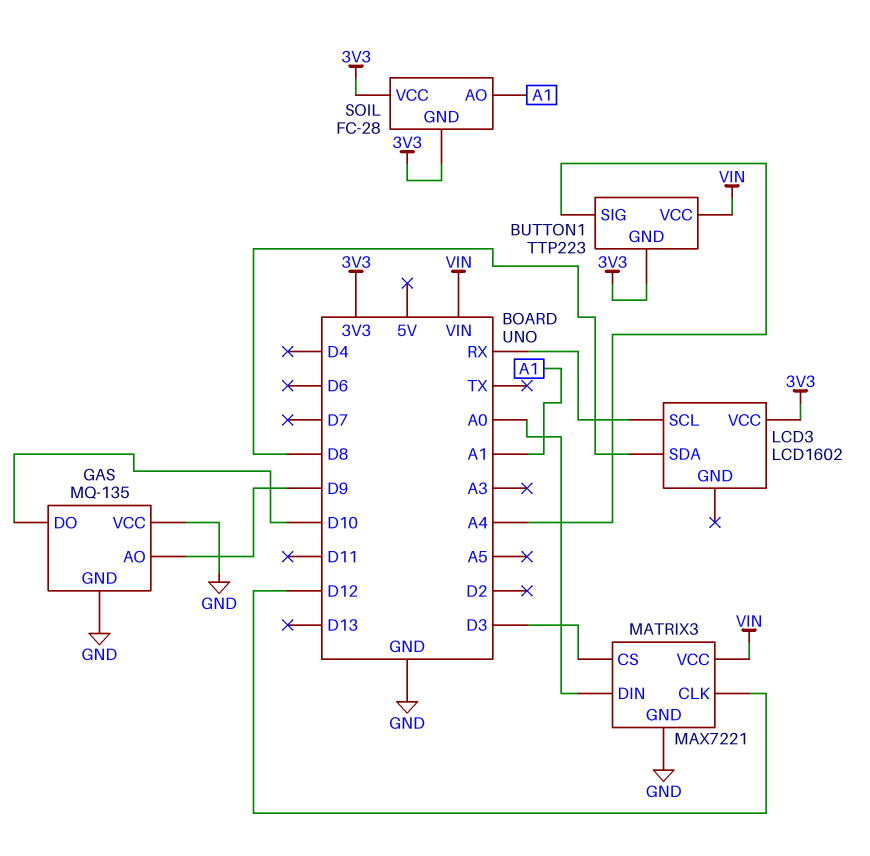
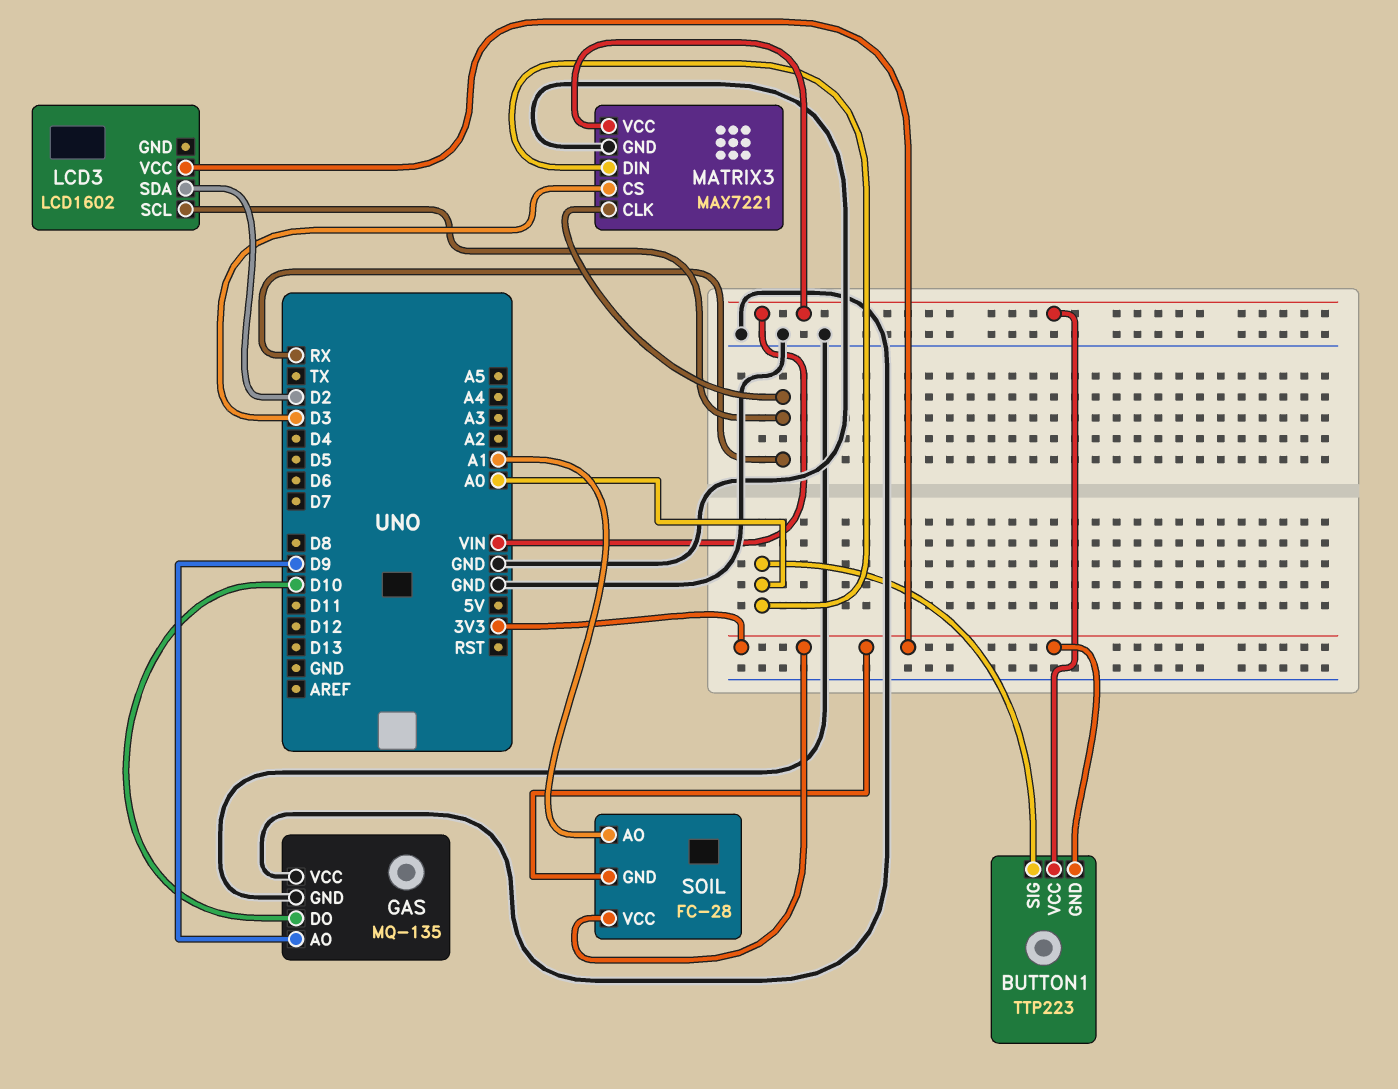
BUTTON1 pin SIG: A4 -> A0
LCD3 pin SDA: D8 -> D2
MATRIX3 pin CLK: D12 -> RX

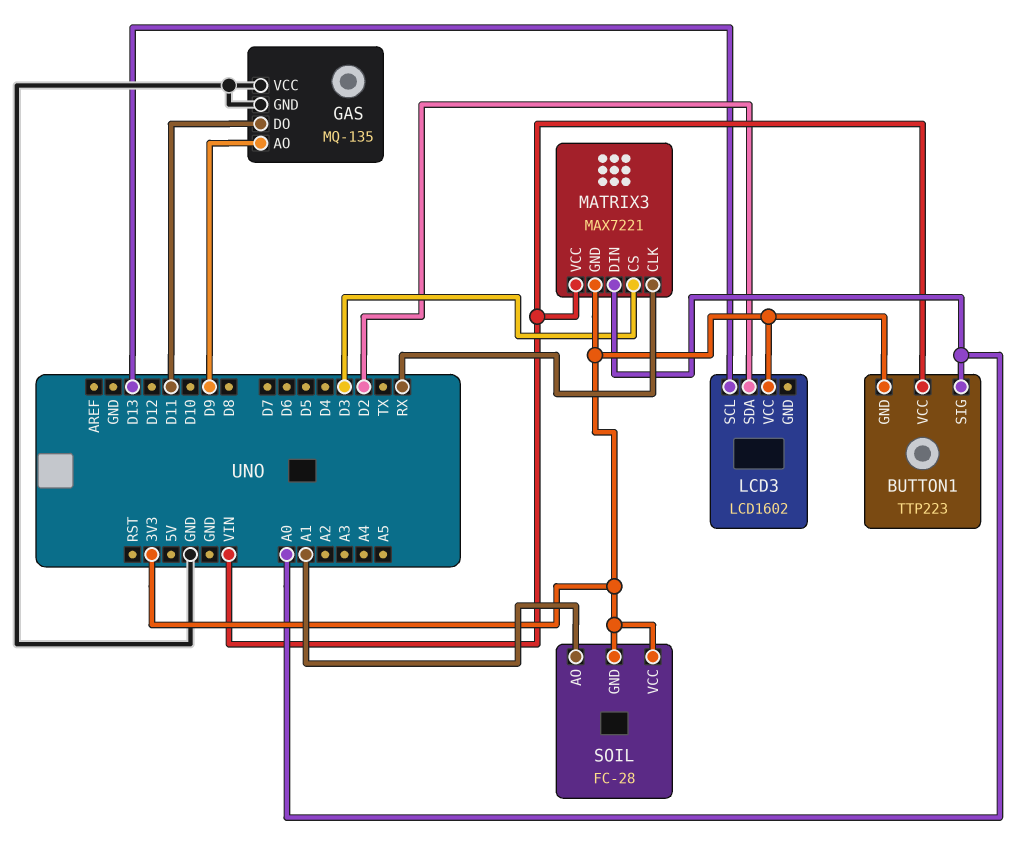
GAS pin DO: D10 -> D11
LCD3 pin SCL: RX -> D13
MATRIX3 pin GND: GND -> 3V3

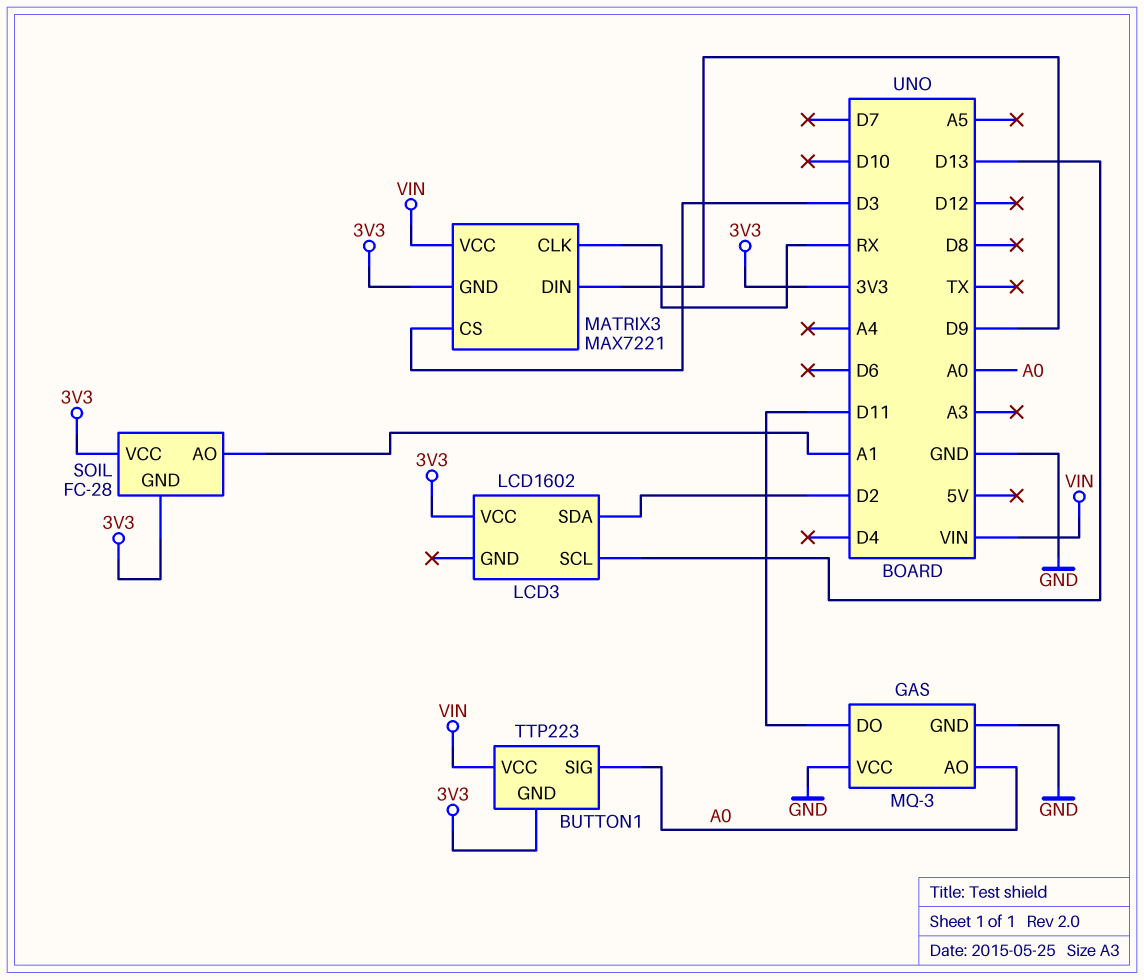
GAS: MQ-135 -> MQ-3
GAS pin AO: D9 -> A0
MATRIX3 pin DIN: A0 -> D9

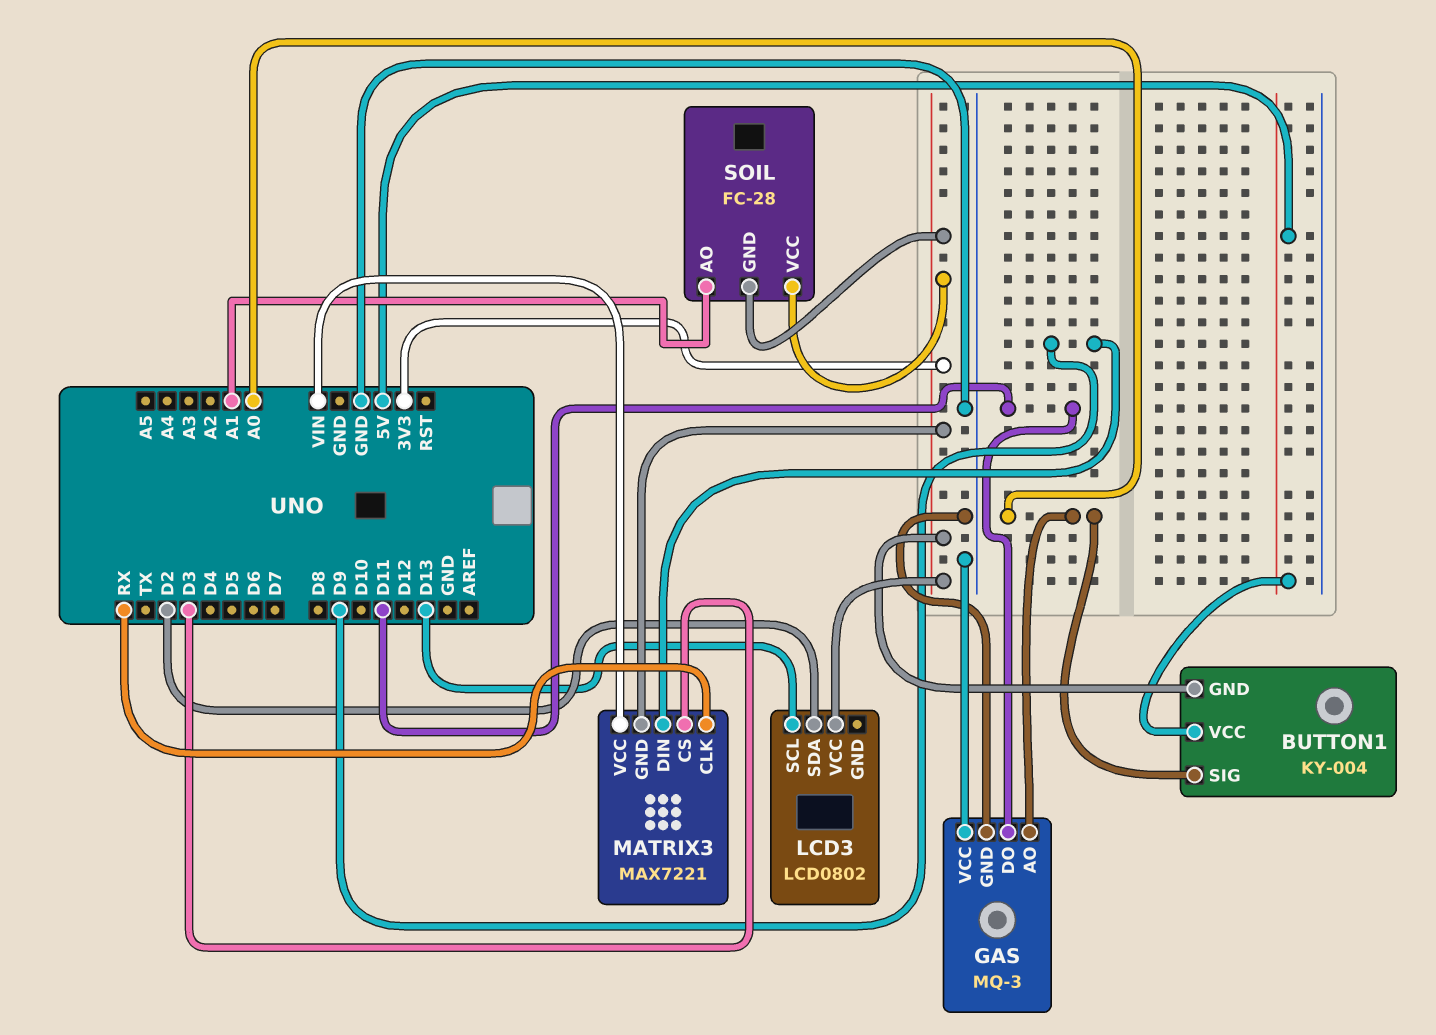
BUTTON1: TTP223 -> KY-004
BUTTON1 pin VCC: VIN -> 5V
LCD3: LCD1602 -> LCD0802

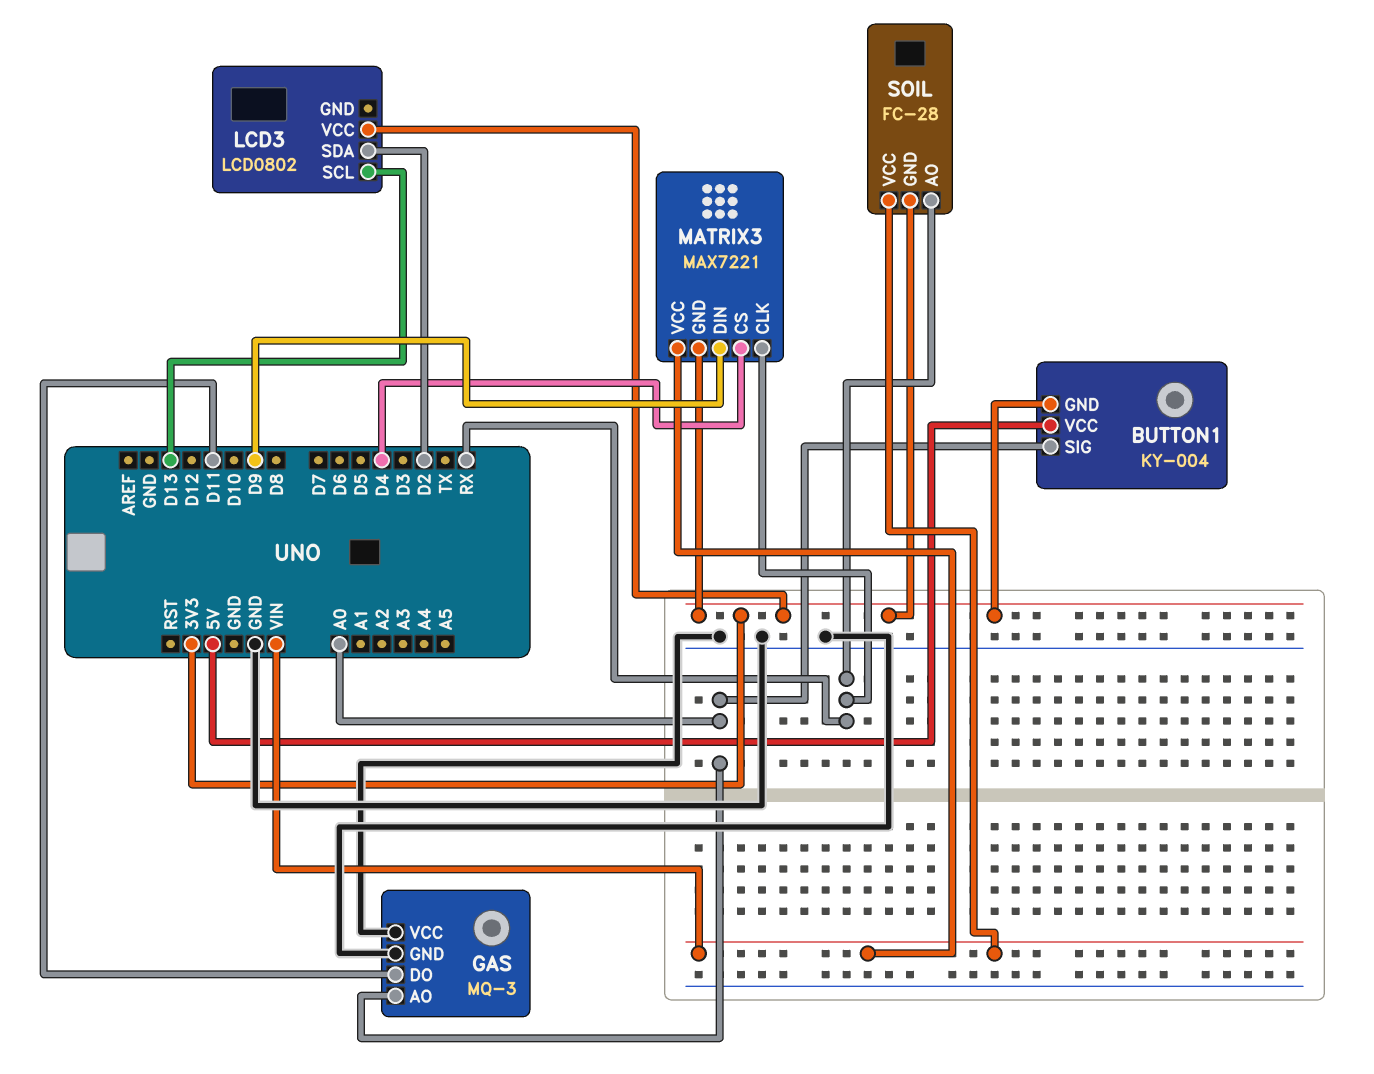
MATRIX3 pin CS: D3 -> D4
SOIL pin AO: A1 -> RX
SOIL pin VCC: 3V3 -> VIN

